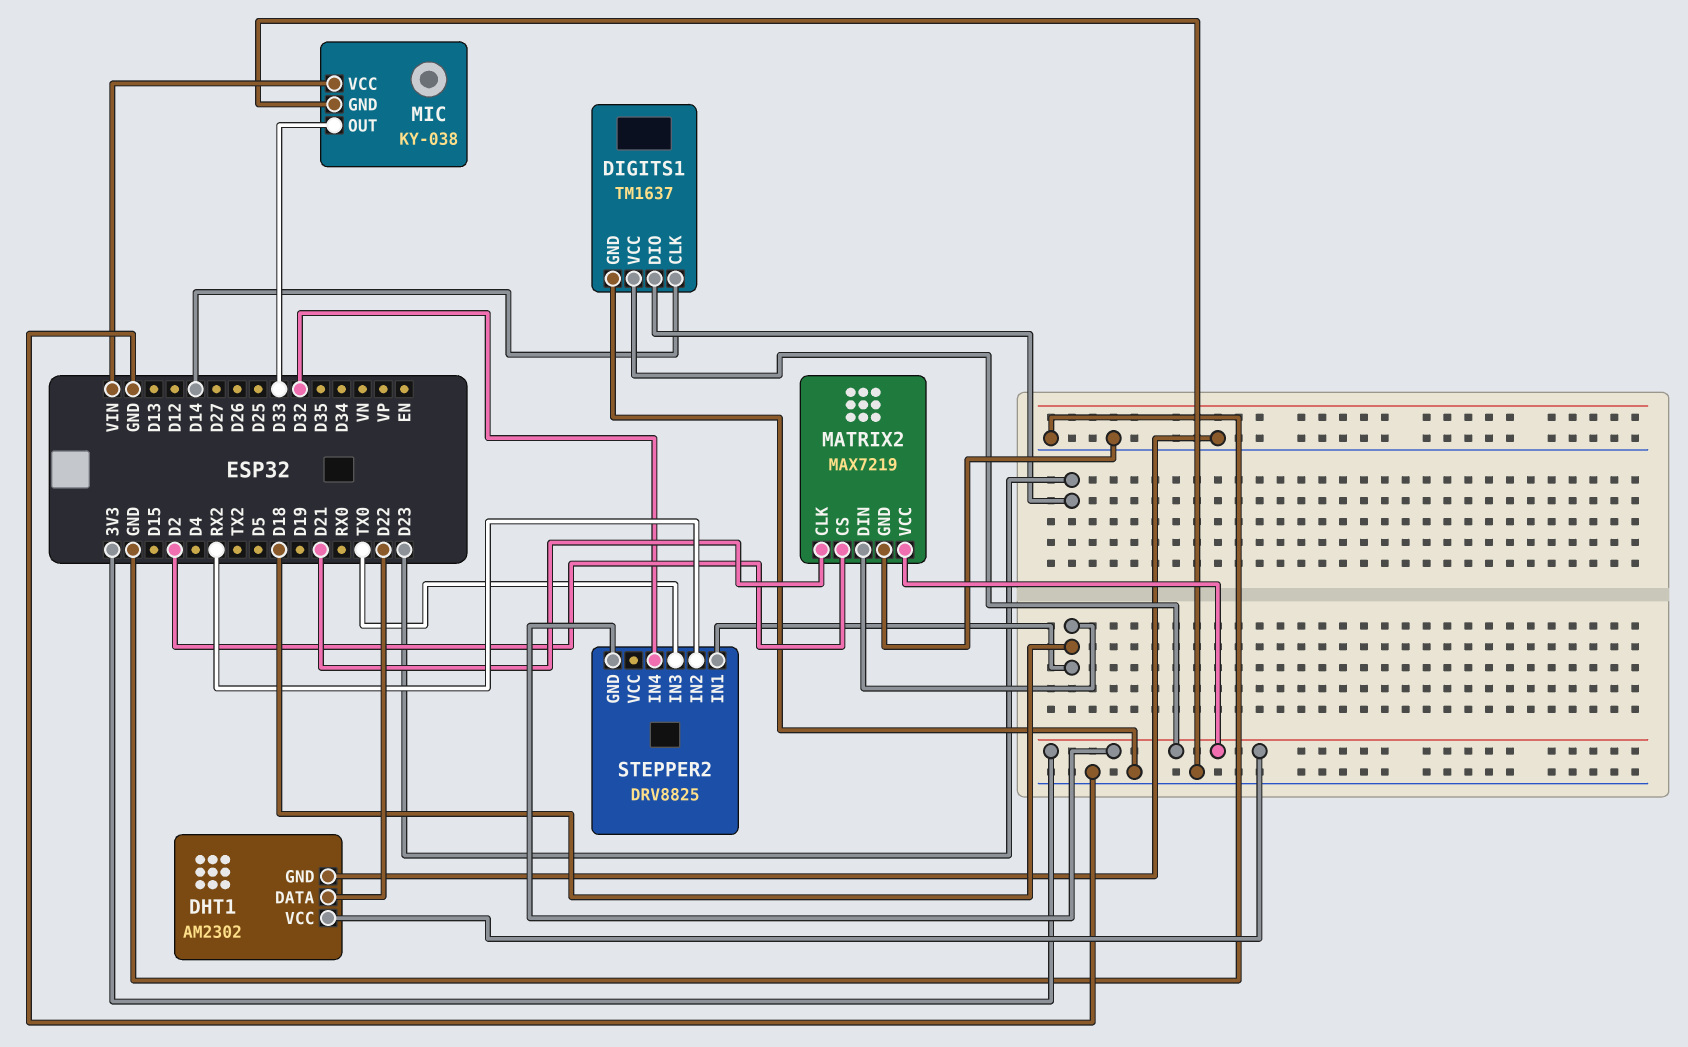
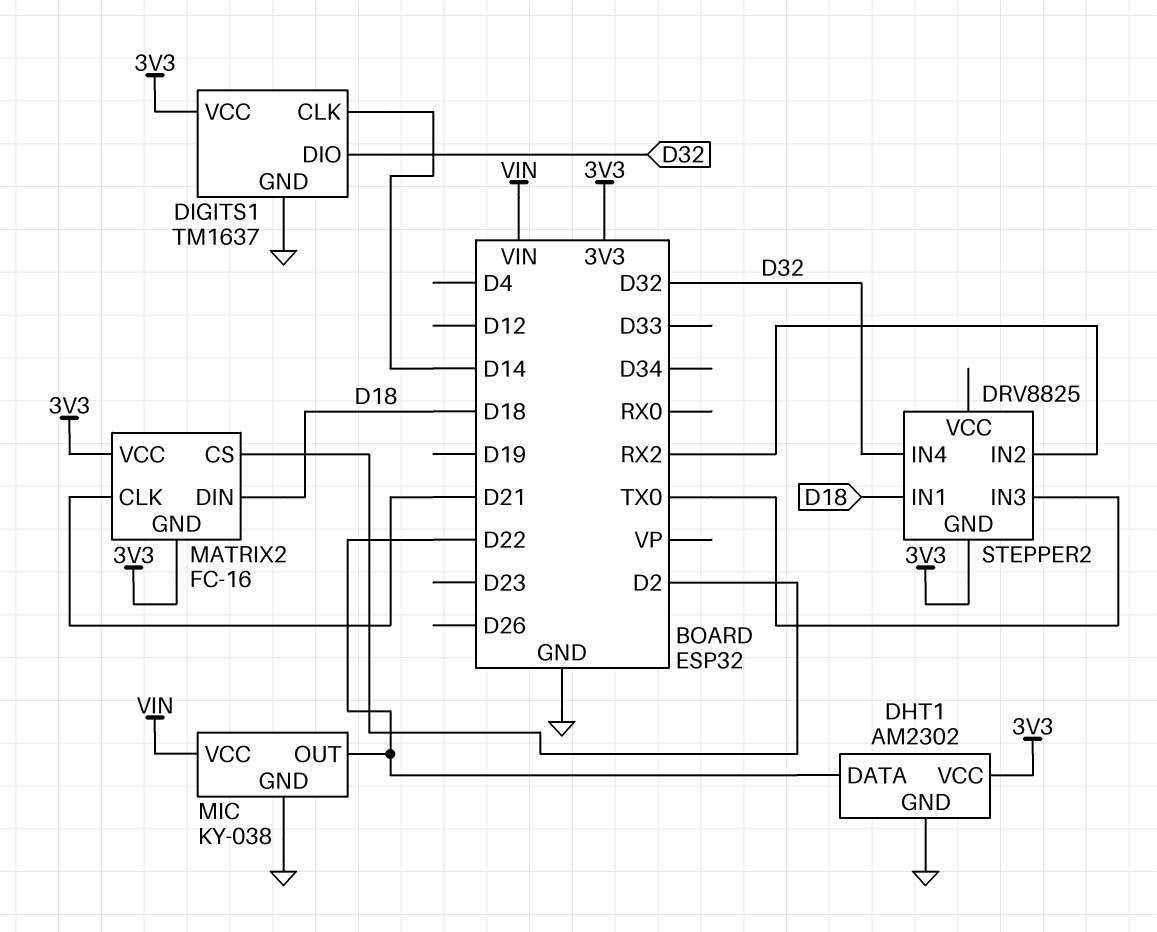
DIGITS1 pin DIO: D23 -> D32
MATRIX2: MAX7219 -> FC-16
MATRIX2 pin GND: GND -> 3V3
MIC pin OUT: D33 -> D22

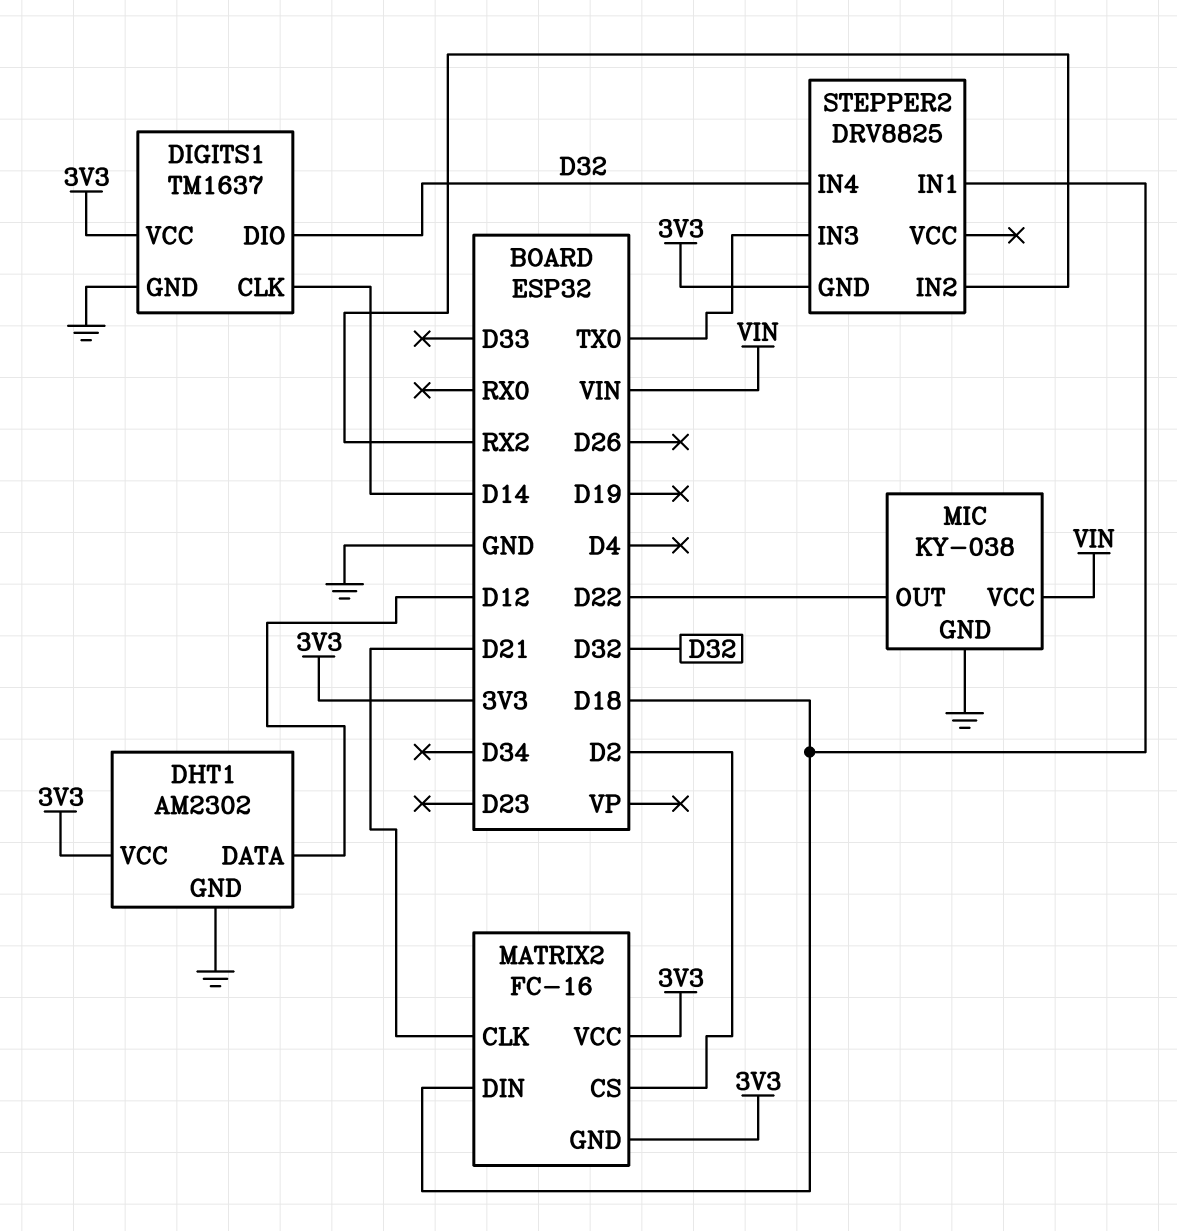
DHT1 pin DATA: D22 -> D12

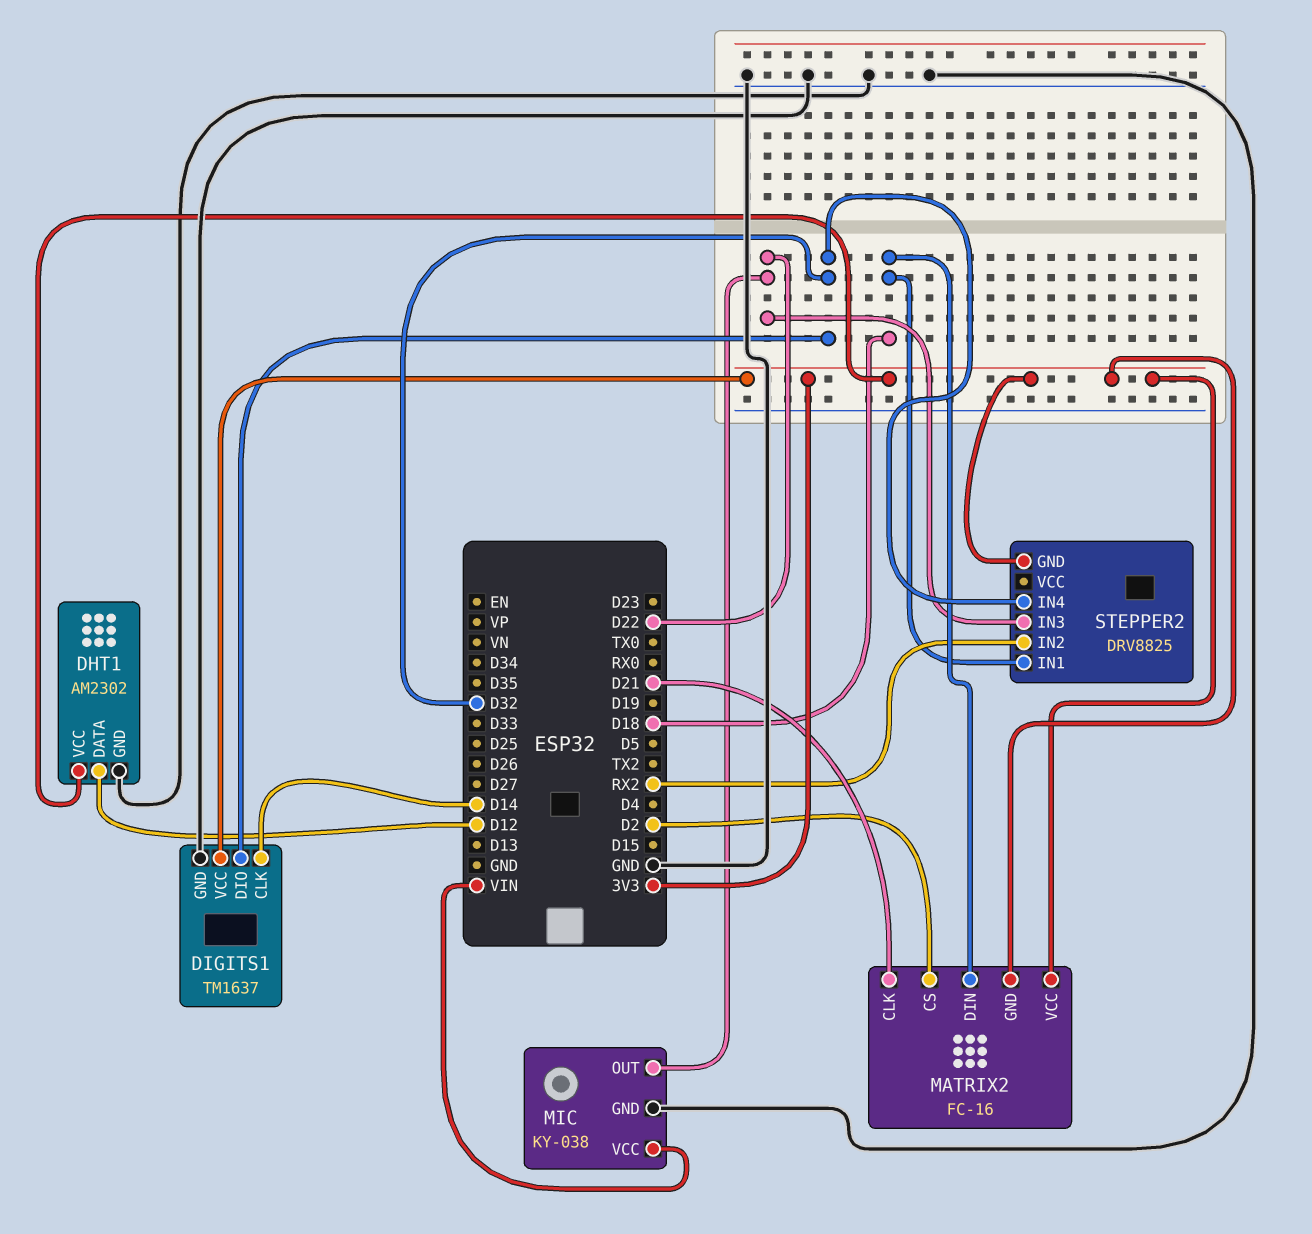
STEPPER2 pin IN3: TX0 -> D22

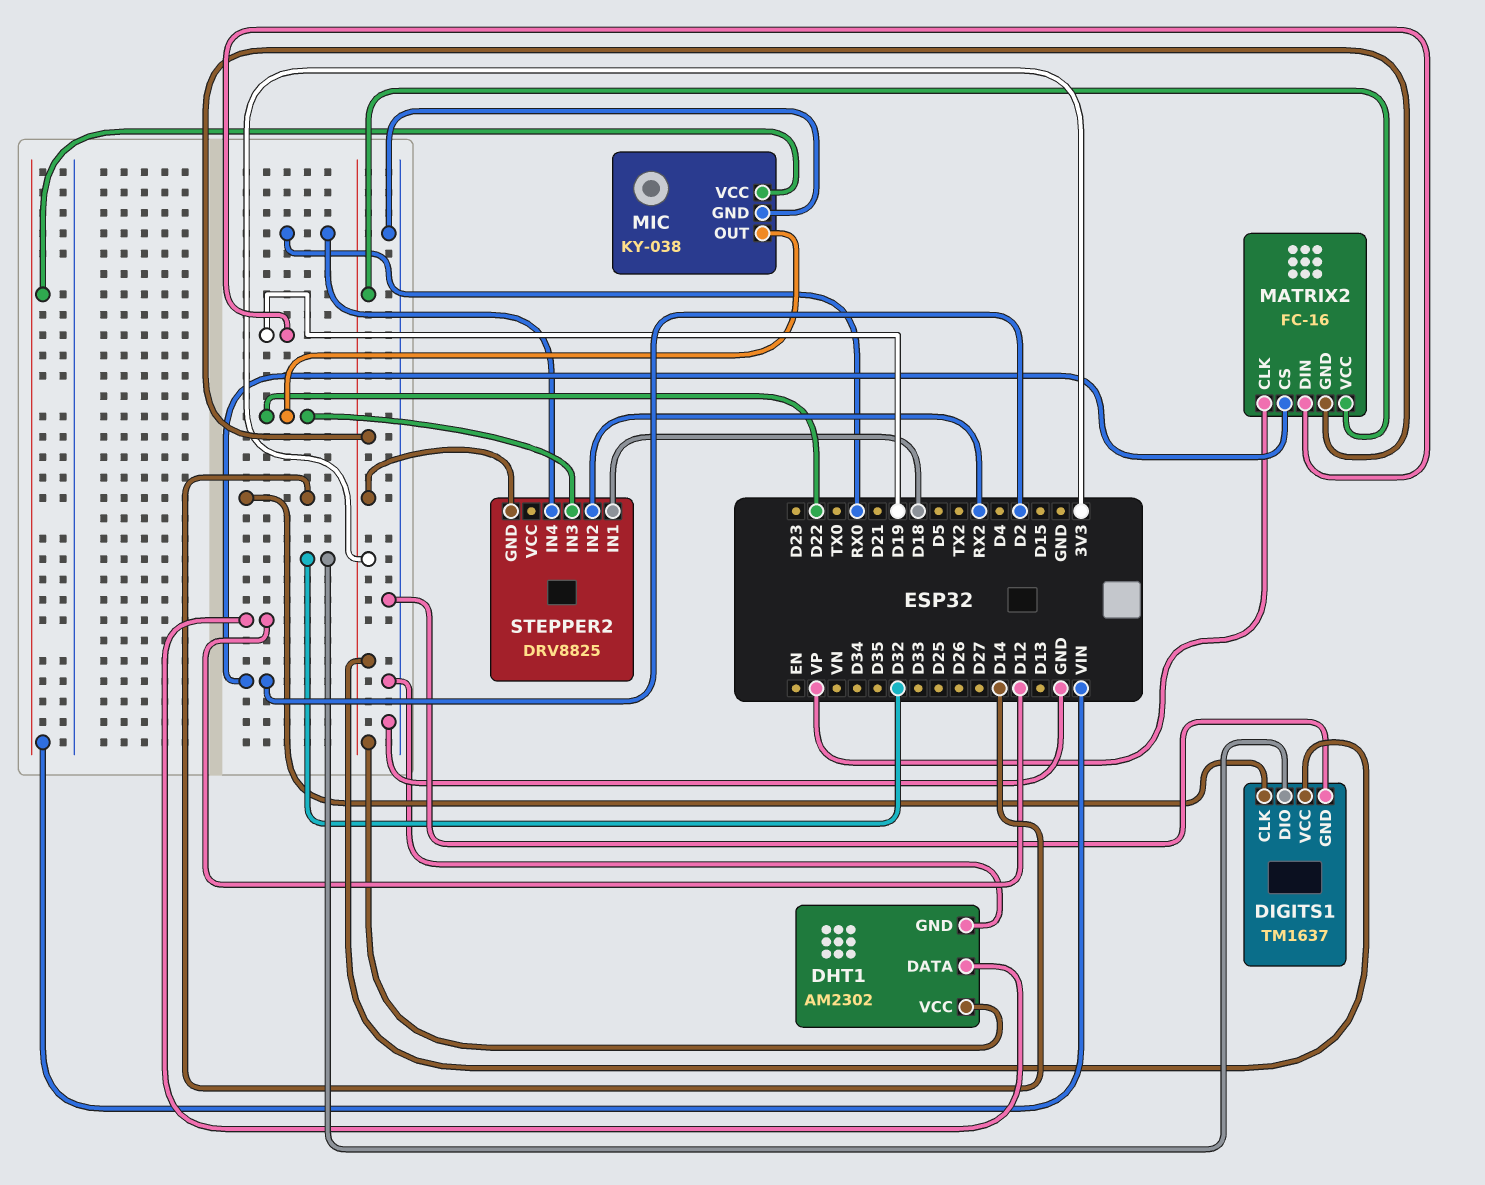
MATRIX2 pin CLK: D21 -> VP
MATRIX2 pin DIN: D18 -> D19
STEPPER2 pin IN4: D32 -> RX0

